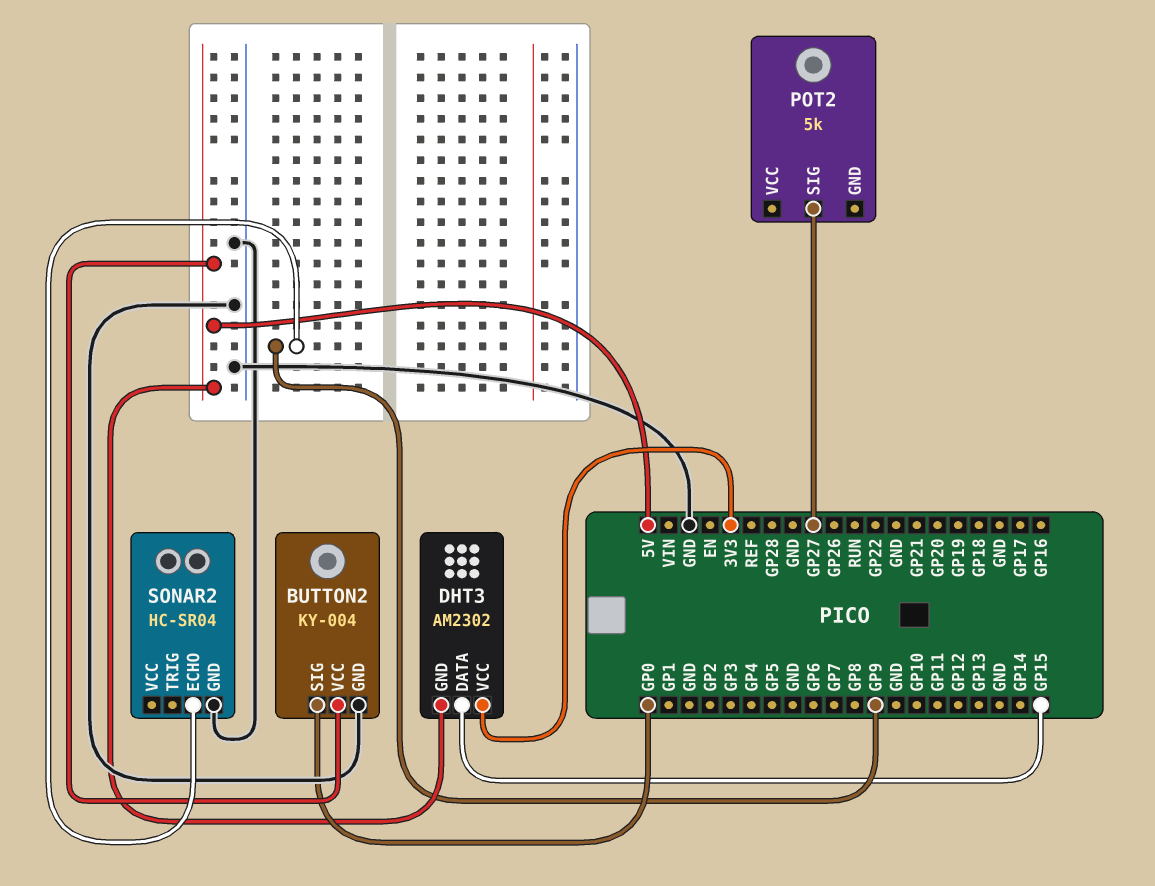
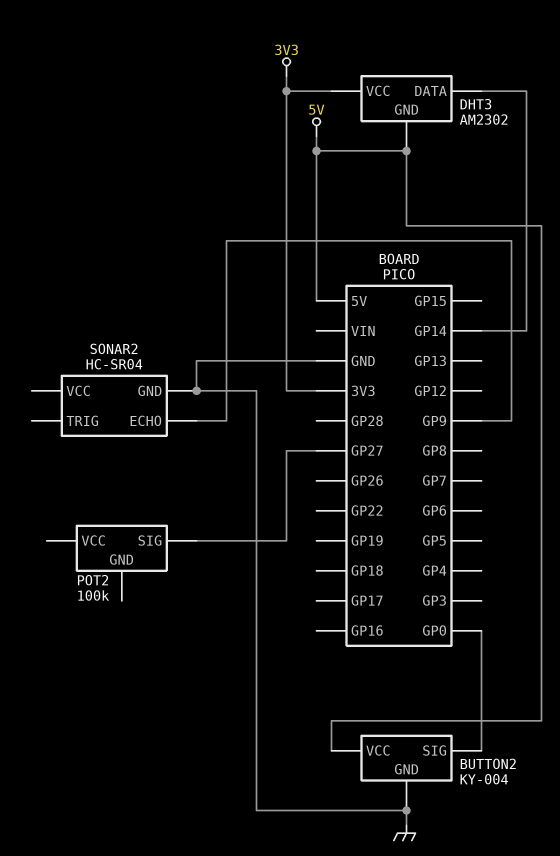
DHT3 pin DATA: GP15 -> GP14
POT2: 5k -> 100k

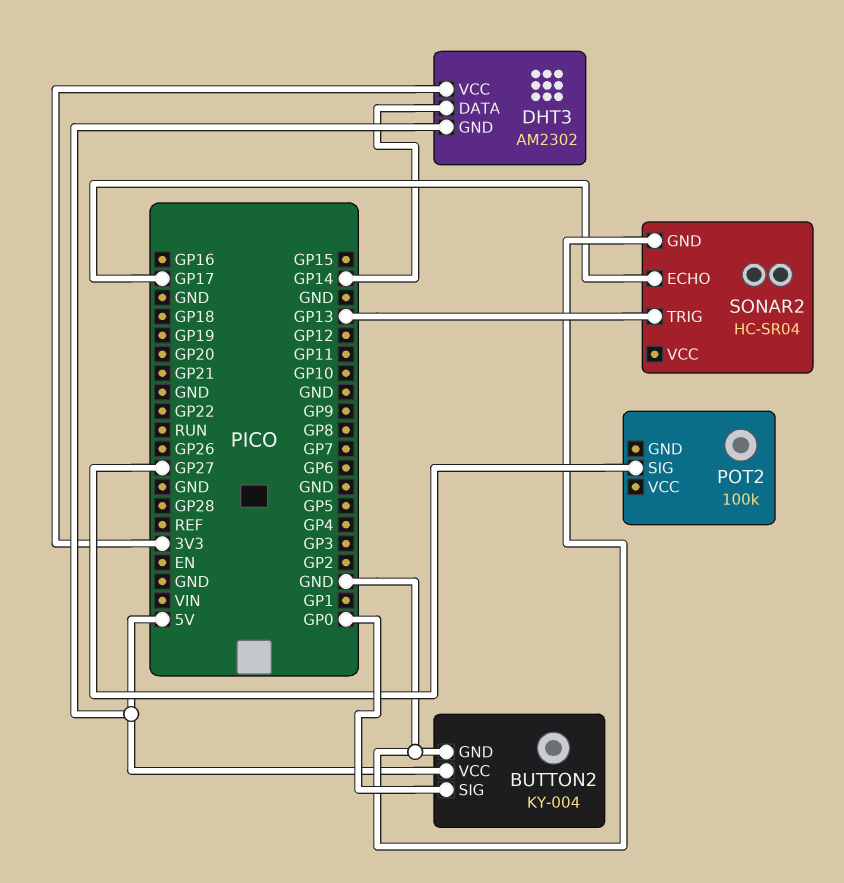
SONAR2 pin ECHO: GP9 -> GP17
SONAR2 pin TRIG: none -> GP13

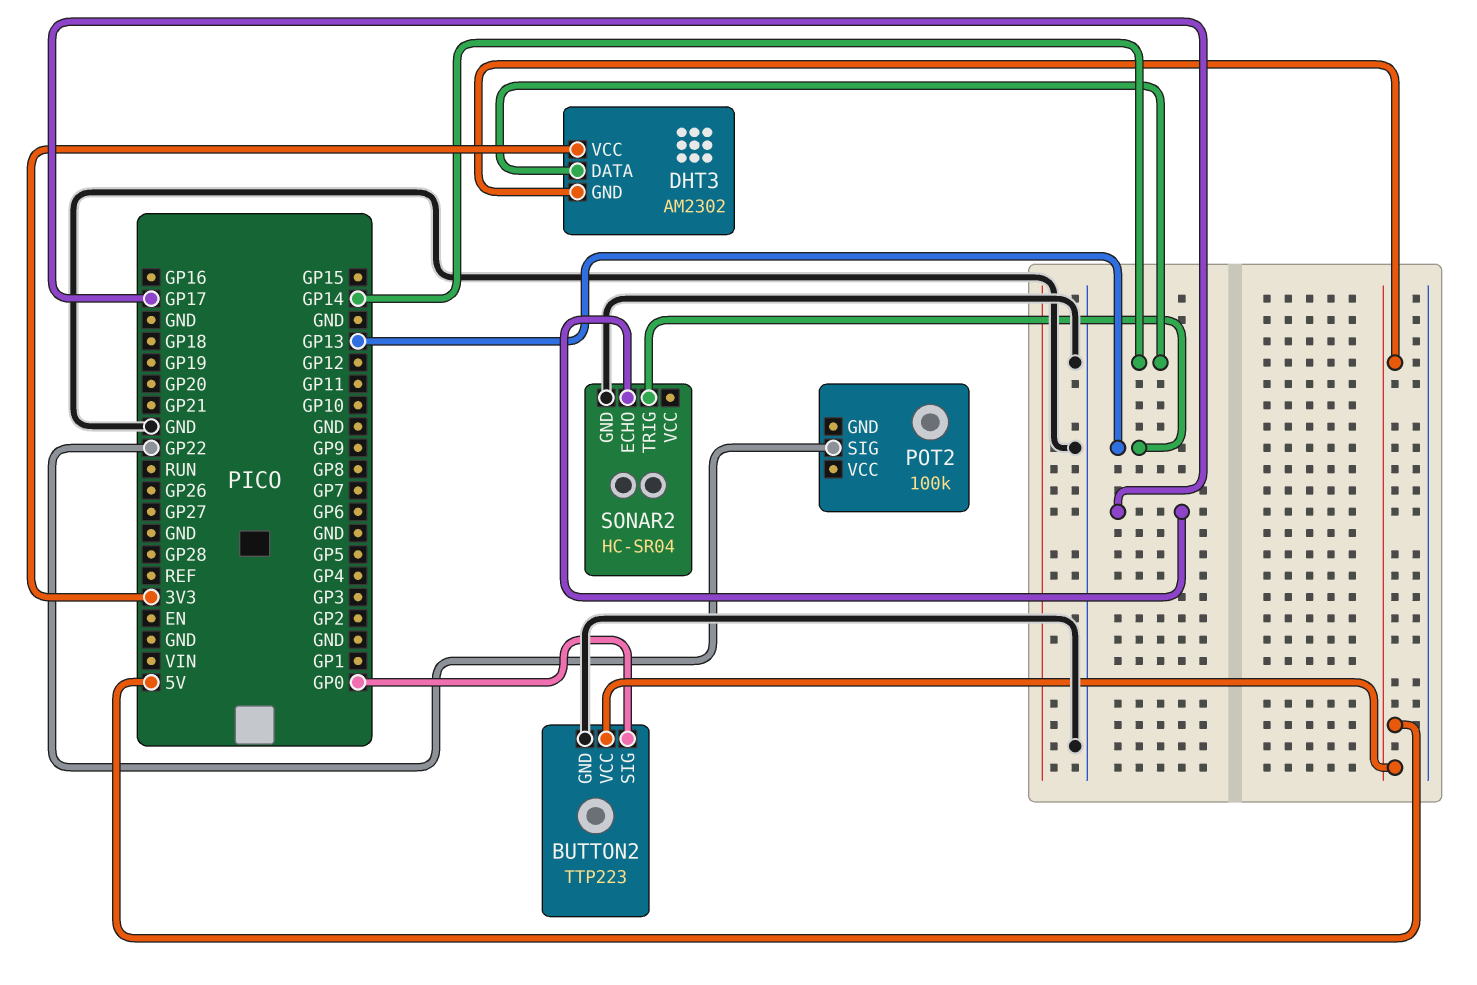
BUTTON2: KY-004 -> TTP223
POT2 pin SIG: GP27 -> GP22

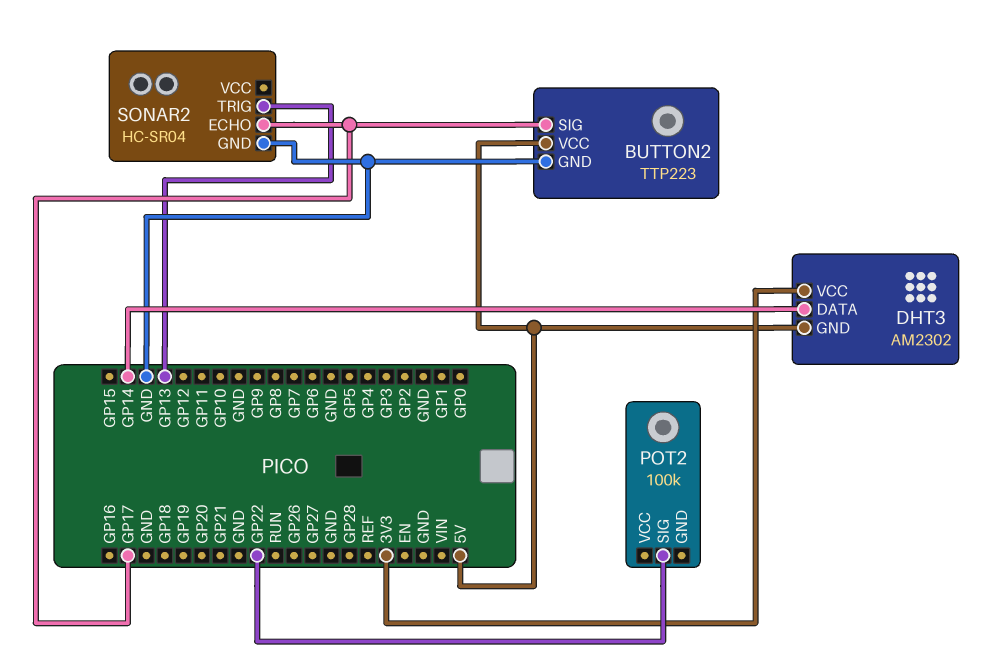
BUTTON2 pin SIG: GP0 -> GP17

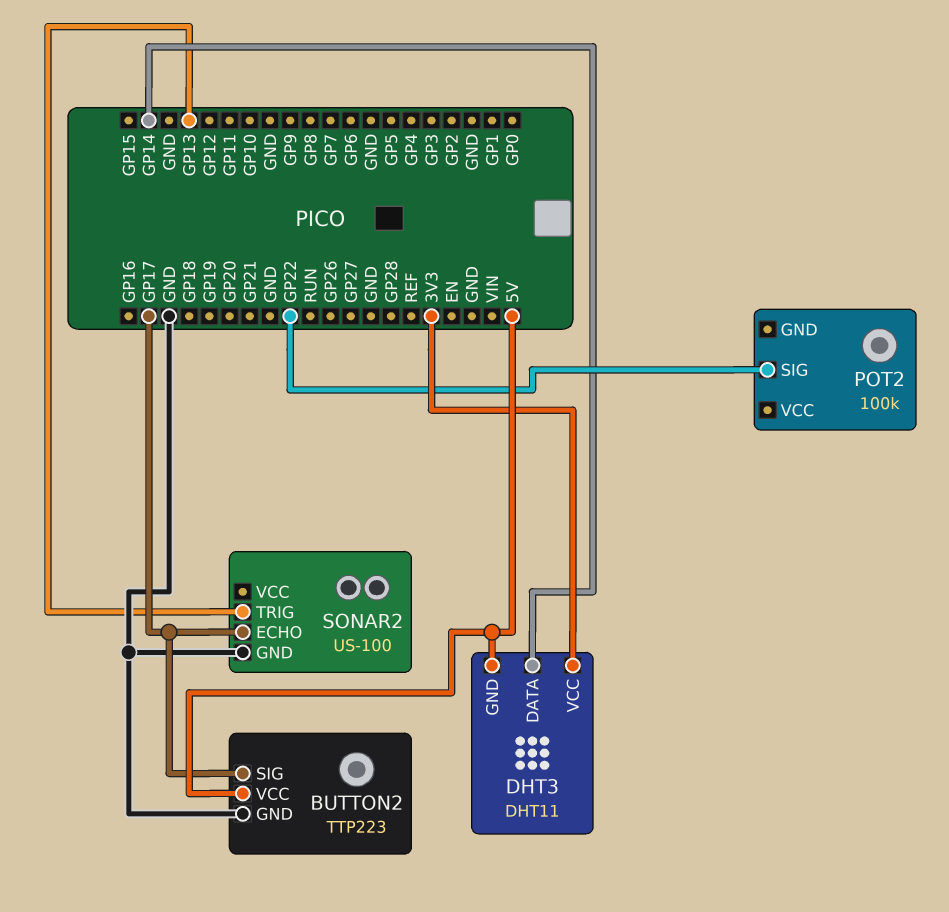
DHT3: AM2302 -> DHT11
SONAR2: HC-SR04 -> US-100

